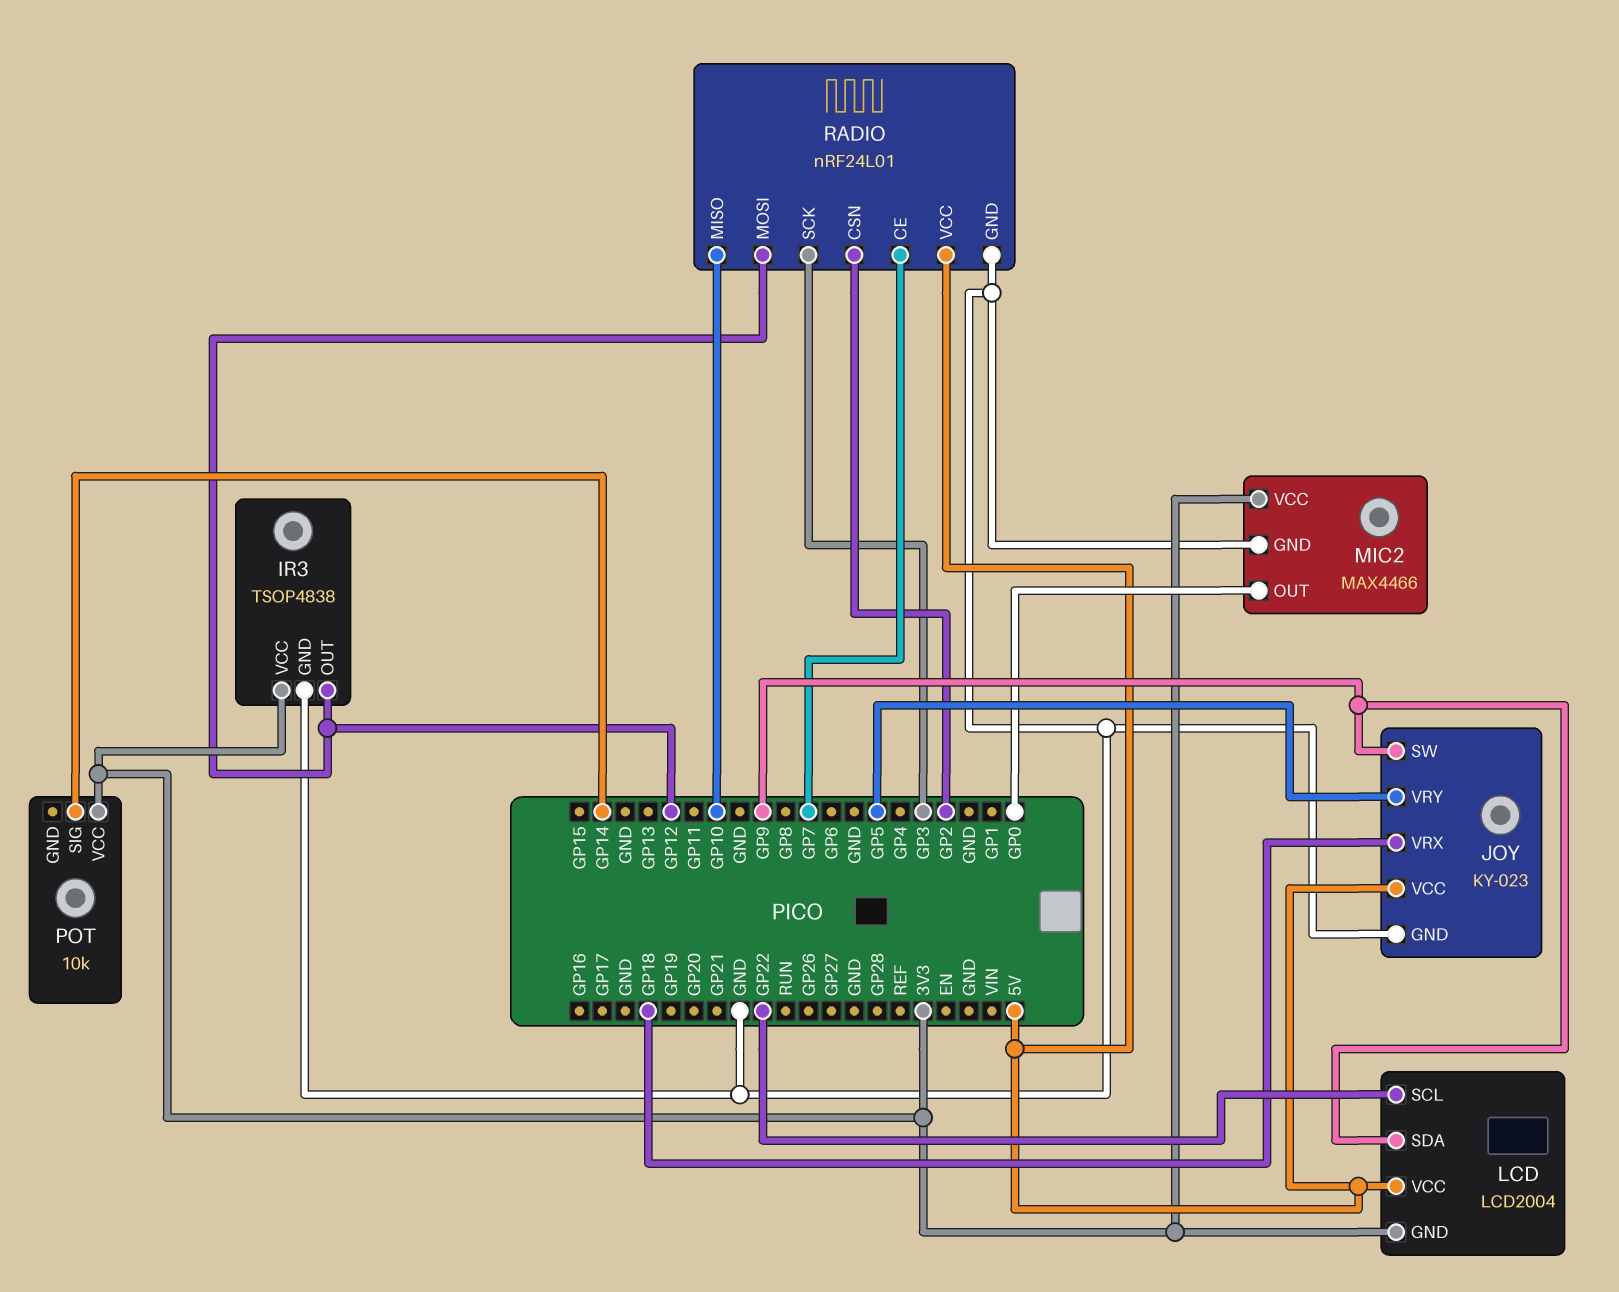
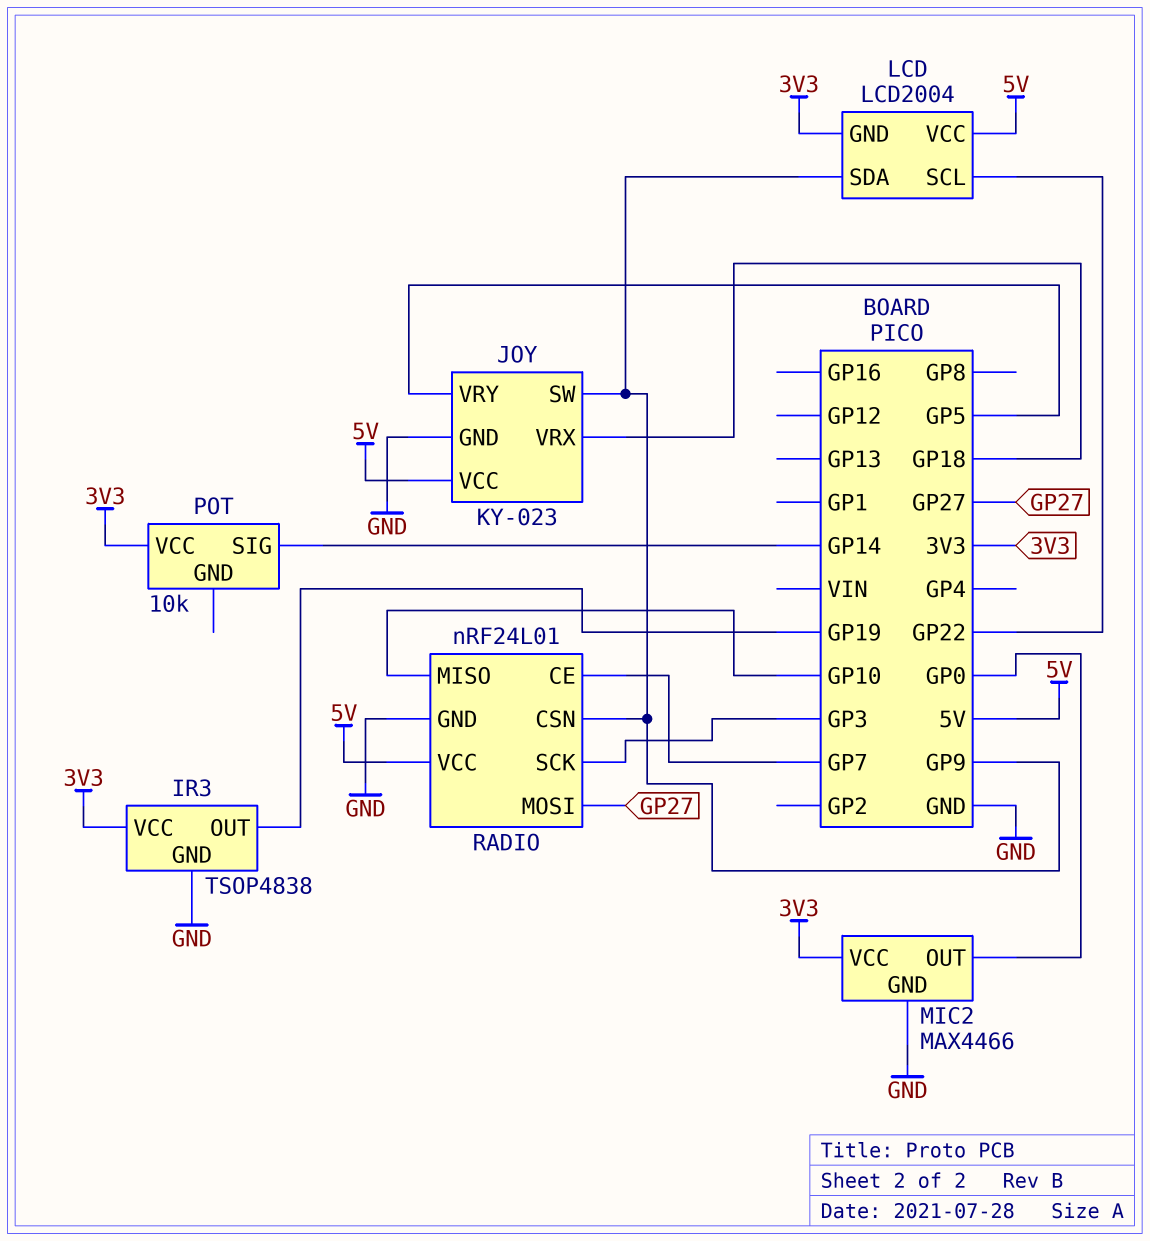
IR3 pin OUT: GP12 -> GP19
RADIO pin CSN: GP2 -> GP9
RADIO pin MOSI: GP12 -> GP27

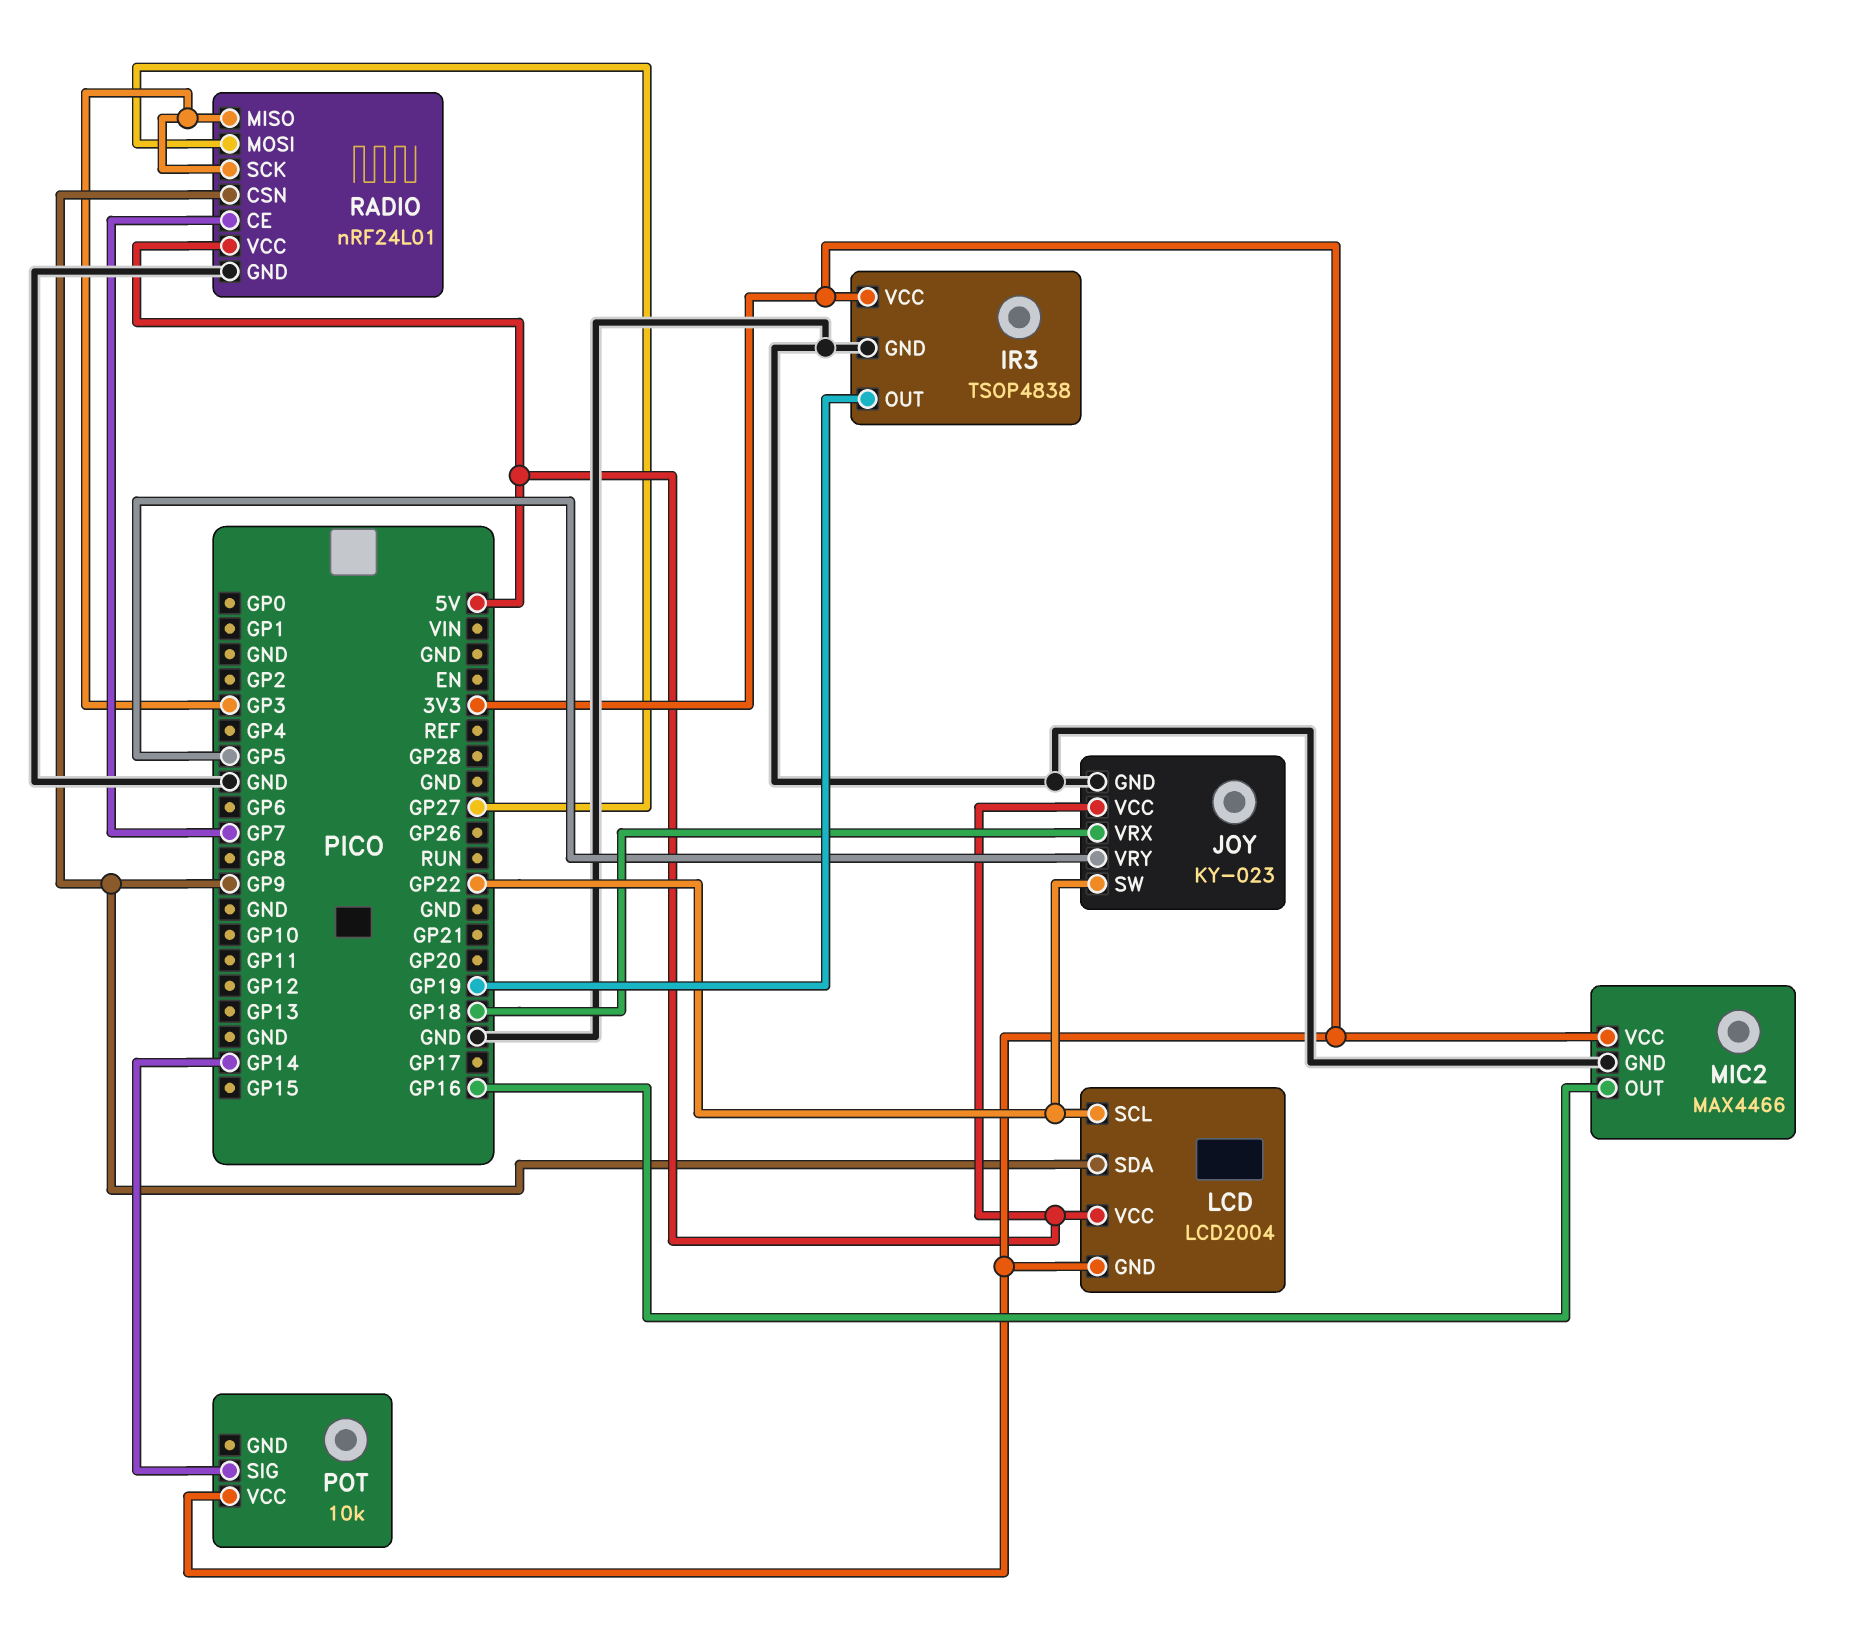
JOY pin SW: GP9 -> GP22
MIC2 pin OUT: GP0 -> GP16
RADIO pin MISO: GP10 -> GP3

